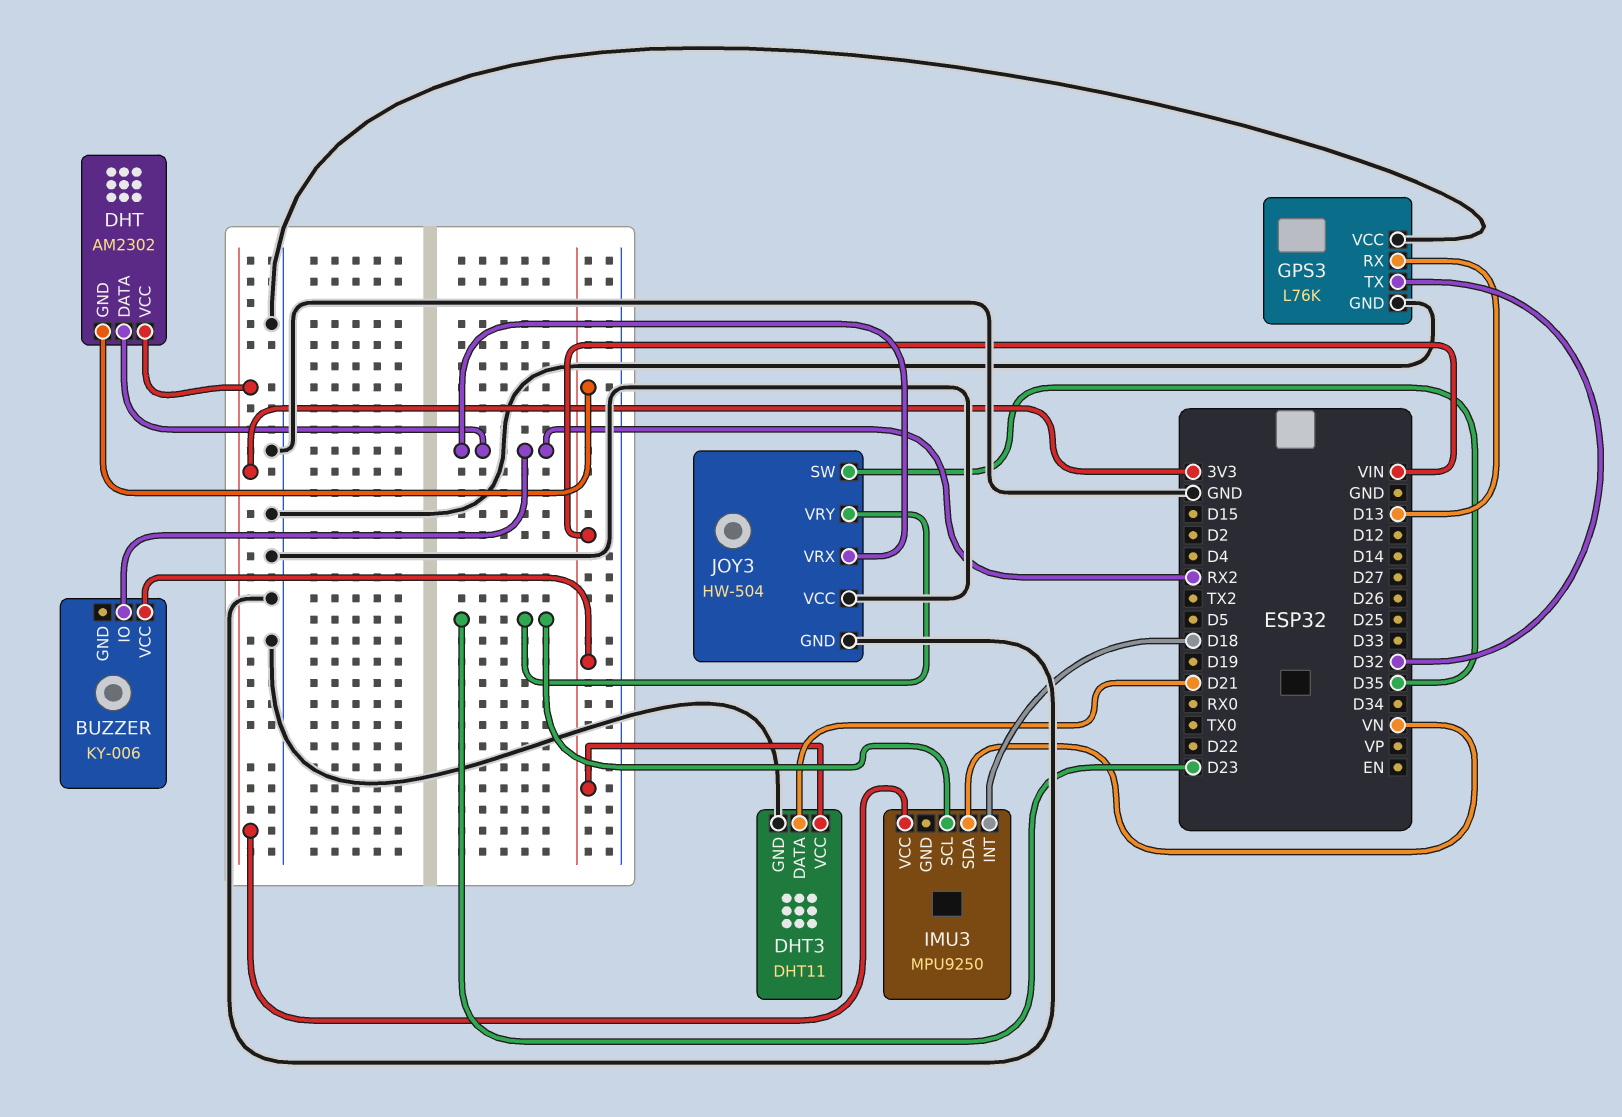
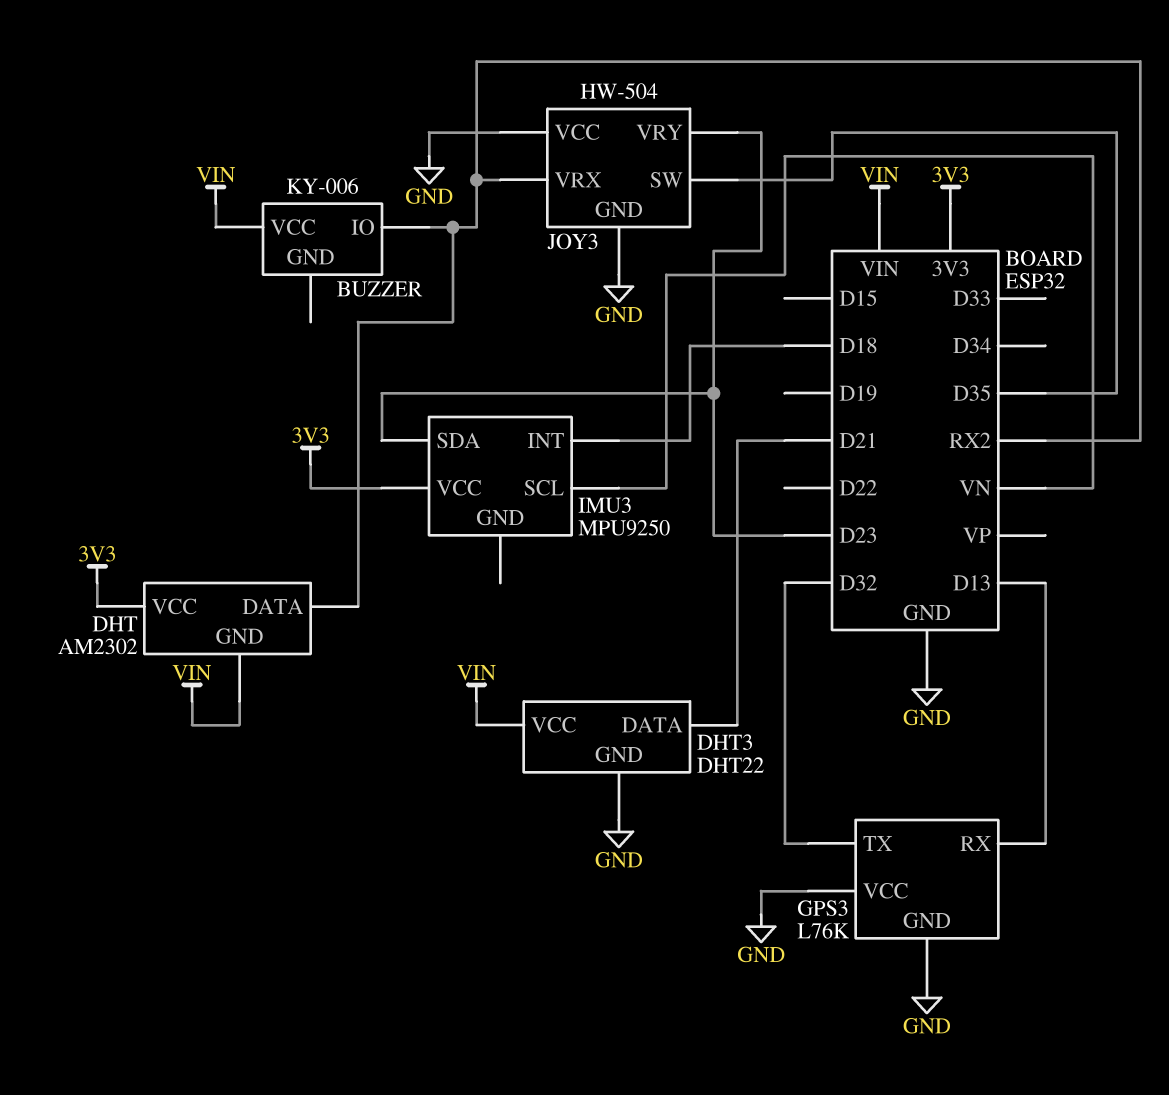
DHT3: DHT11 -> DHT22
IMU3 pin SCL: D23 -> VN
IMU3 pin SDA: VN -> D23

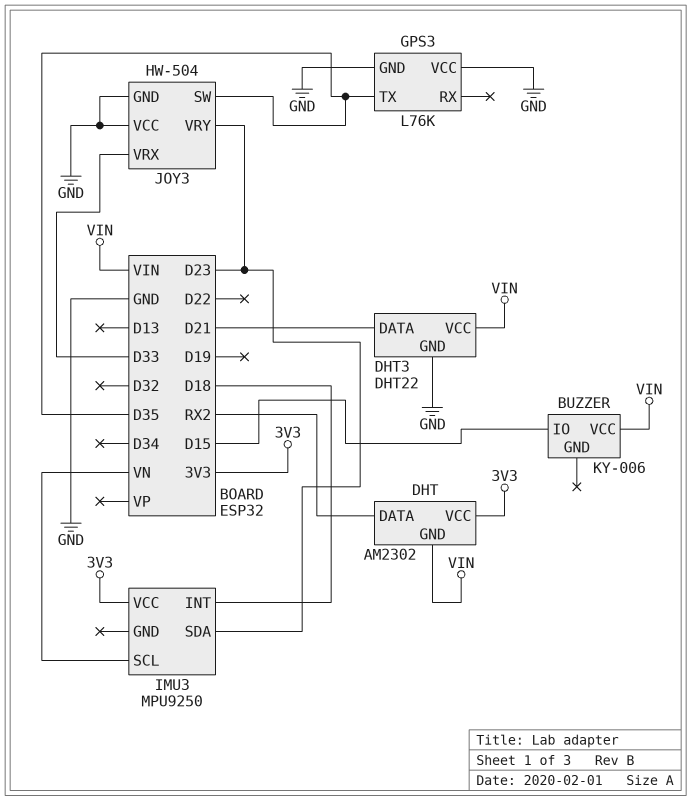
BUZZER pin IO: RX2 -> D15
GPS3 pin RX: D13 -> none
GPS3 pin TX: D32 -> D35
JOY3 pin VRX: RX2 -> D33

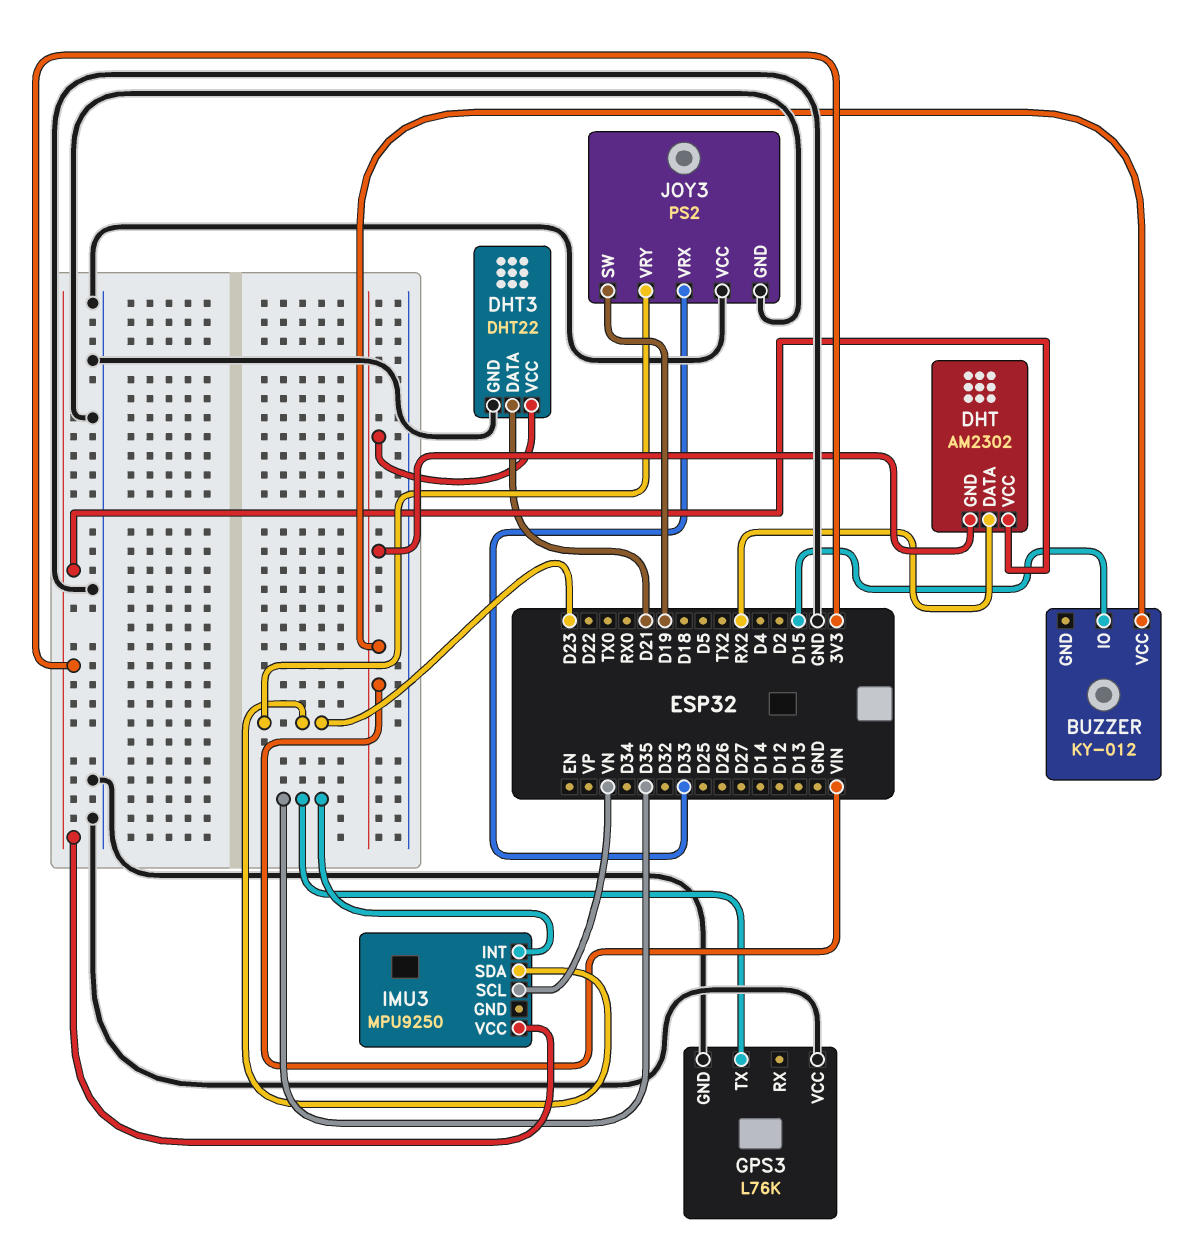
BUZZER: KY-006 -> KY-012
IMU3 pin INT: D18 -> D35
JOY3: HW-504 -> PS2
JOY3 pin SW: D35 -> D19

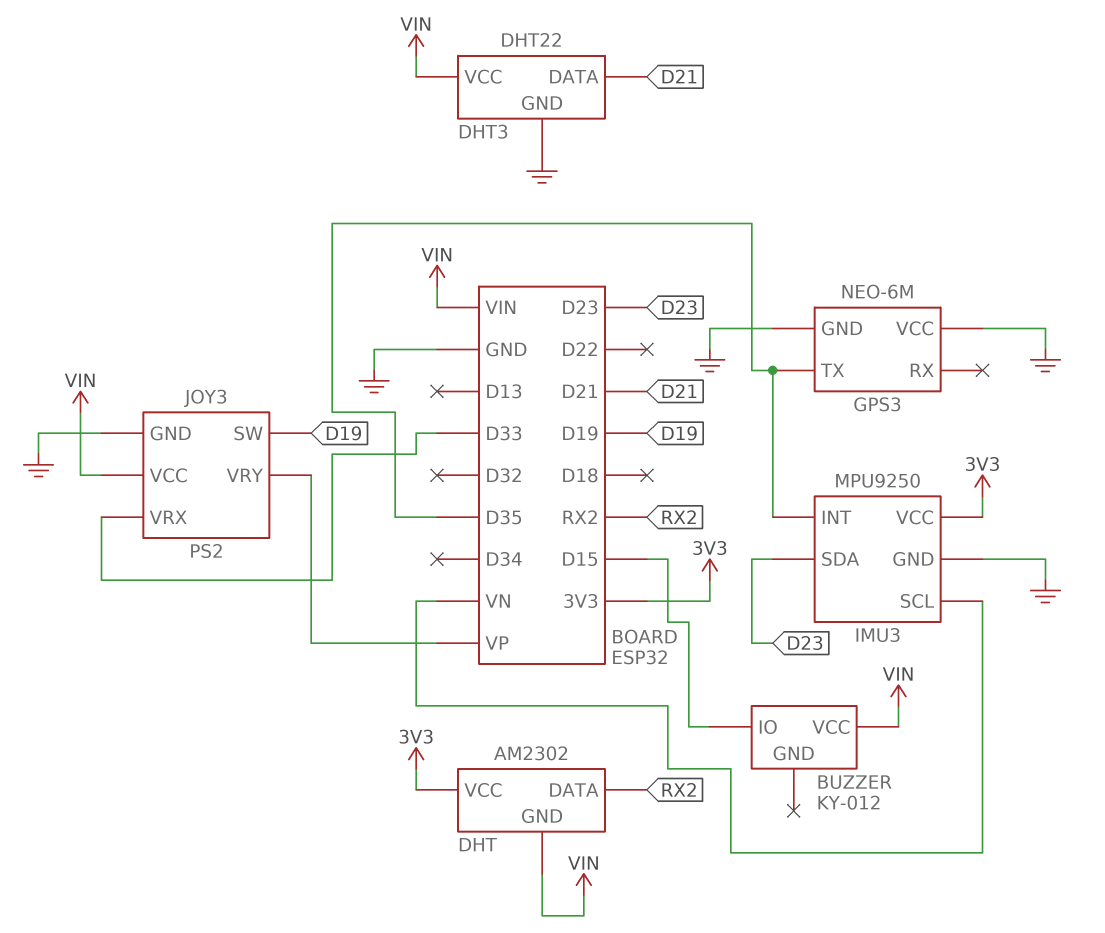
GPS3: L76K -> NEO-6M
IMU3 pin GND: none -> GND
JOY3 pin VCC: GND -> VIN
JOY3 pin VRY: D23 -> VP

